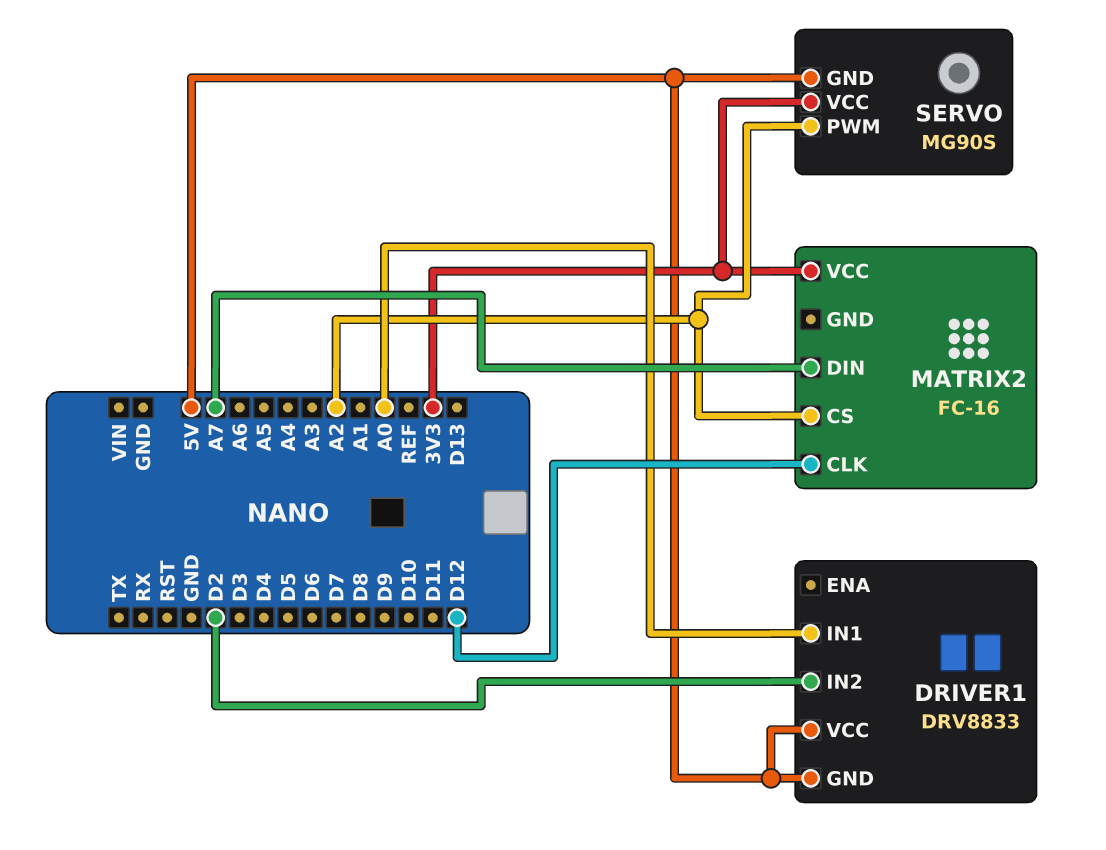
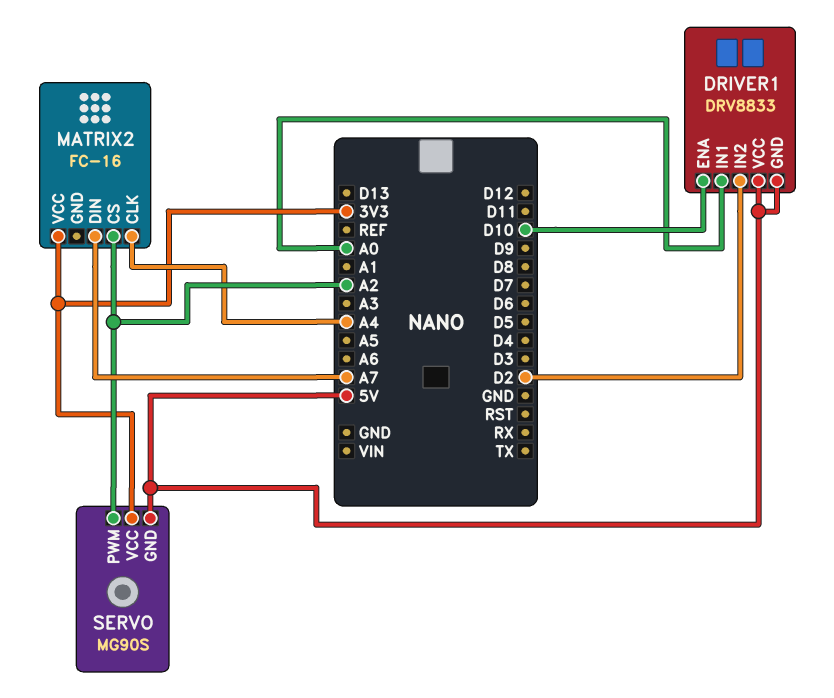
DRIVER1 pin ENA: none -> D10
MATRIX2 pin CLK: D12 -> A4

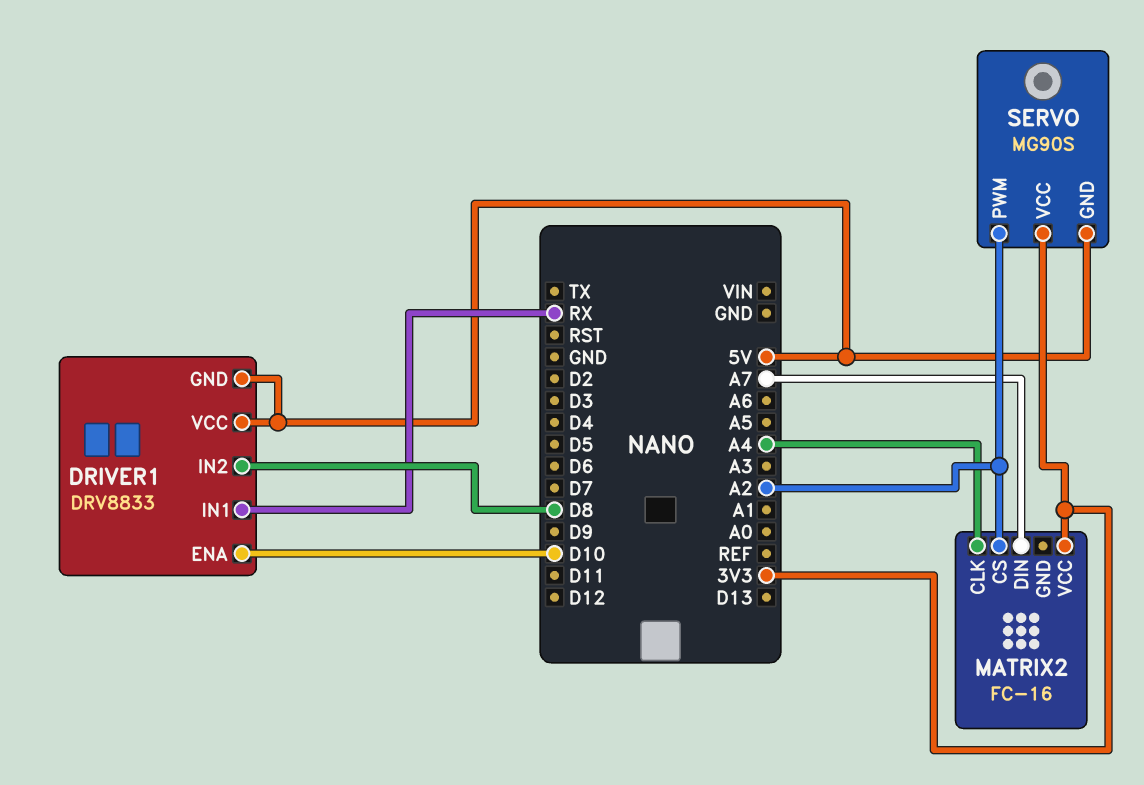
DRIVER1 pin IN1: A0 -> RX
DRIVER1 pin IN2: D2 -> D8

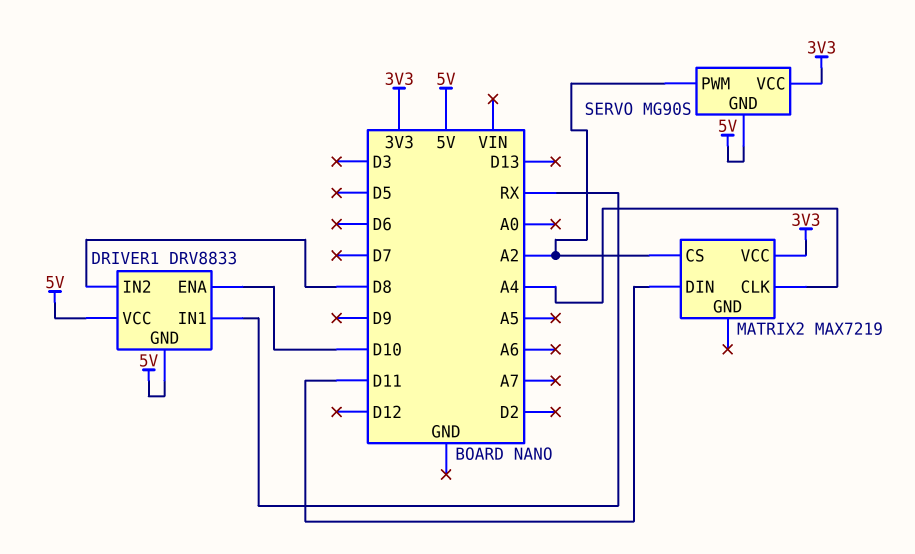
MATRIX2: FC-16 -> MAX7219
MATRIX2 pin DIN: A7 -> D11

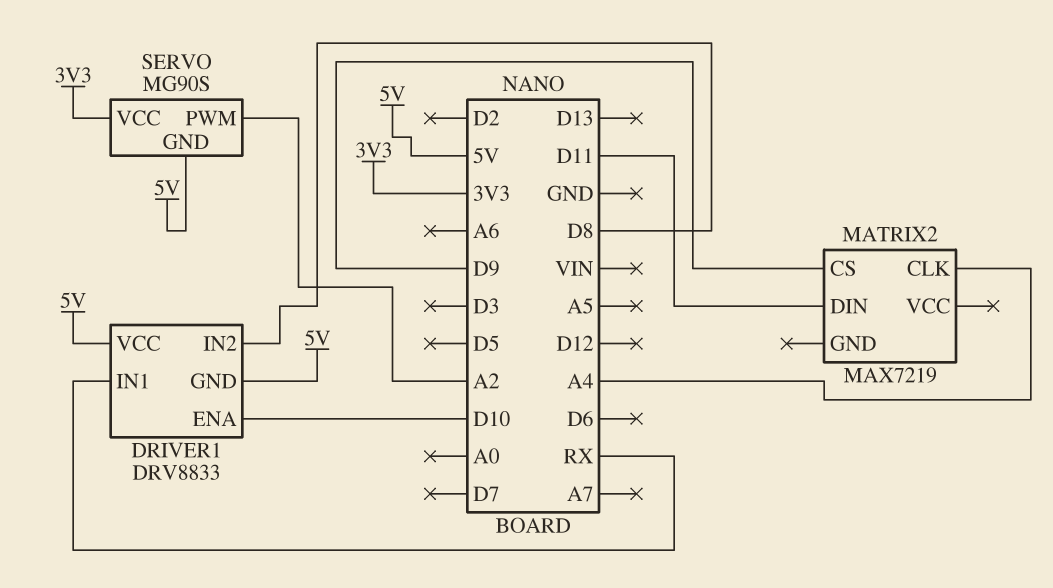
MATRIX2 pin CS: A2 -> D9
MATRIX2 pin VCC: 3V3 -> none

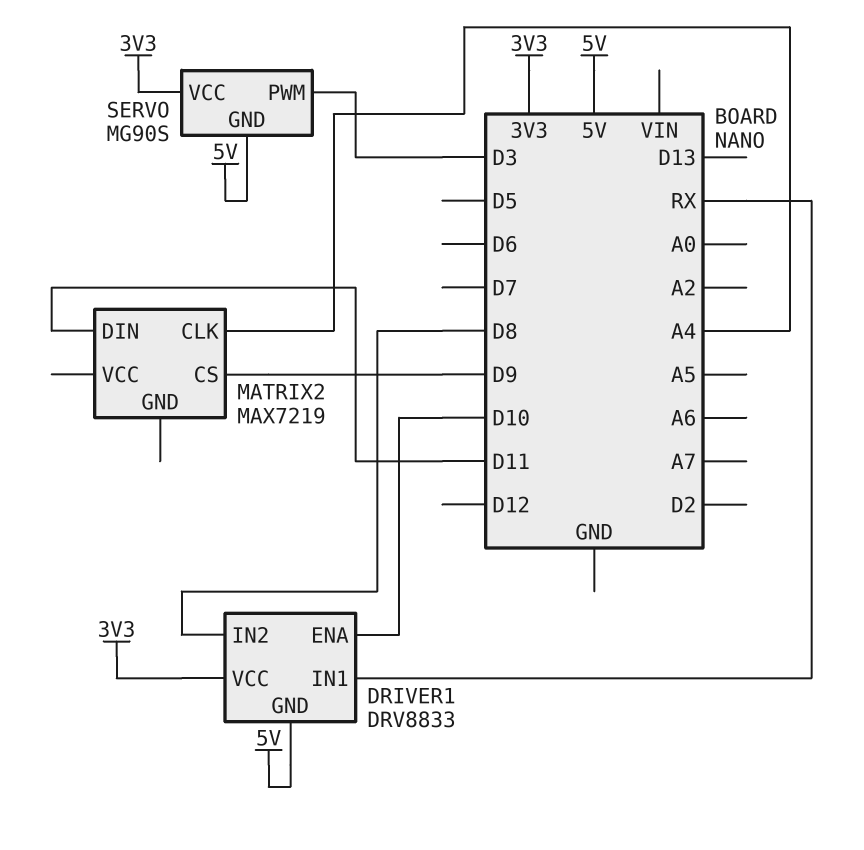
DRIVER1 pin VCC: 5V -> 3V3
SERVO pin PWM: A2 -> D3

